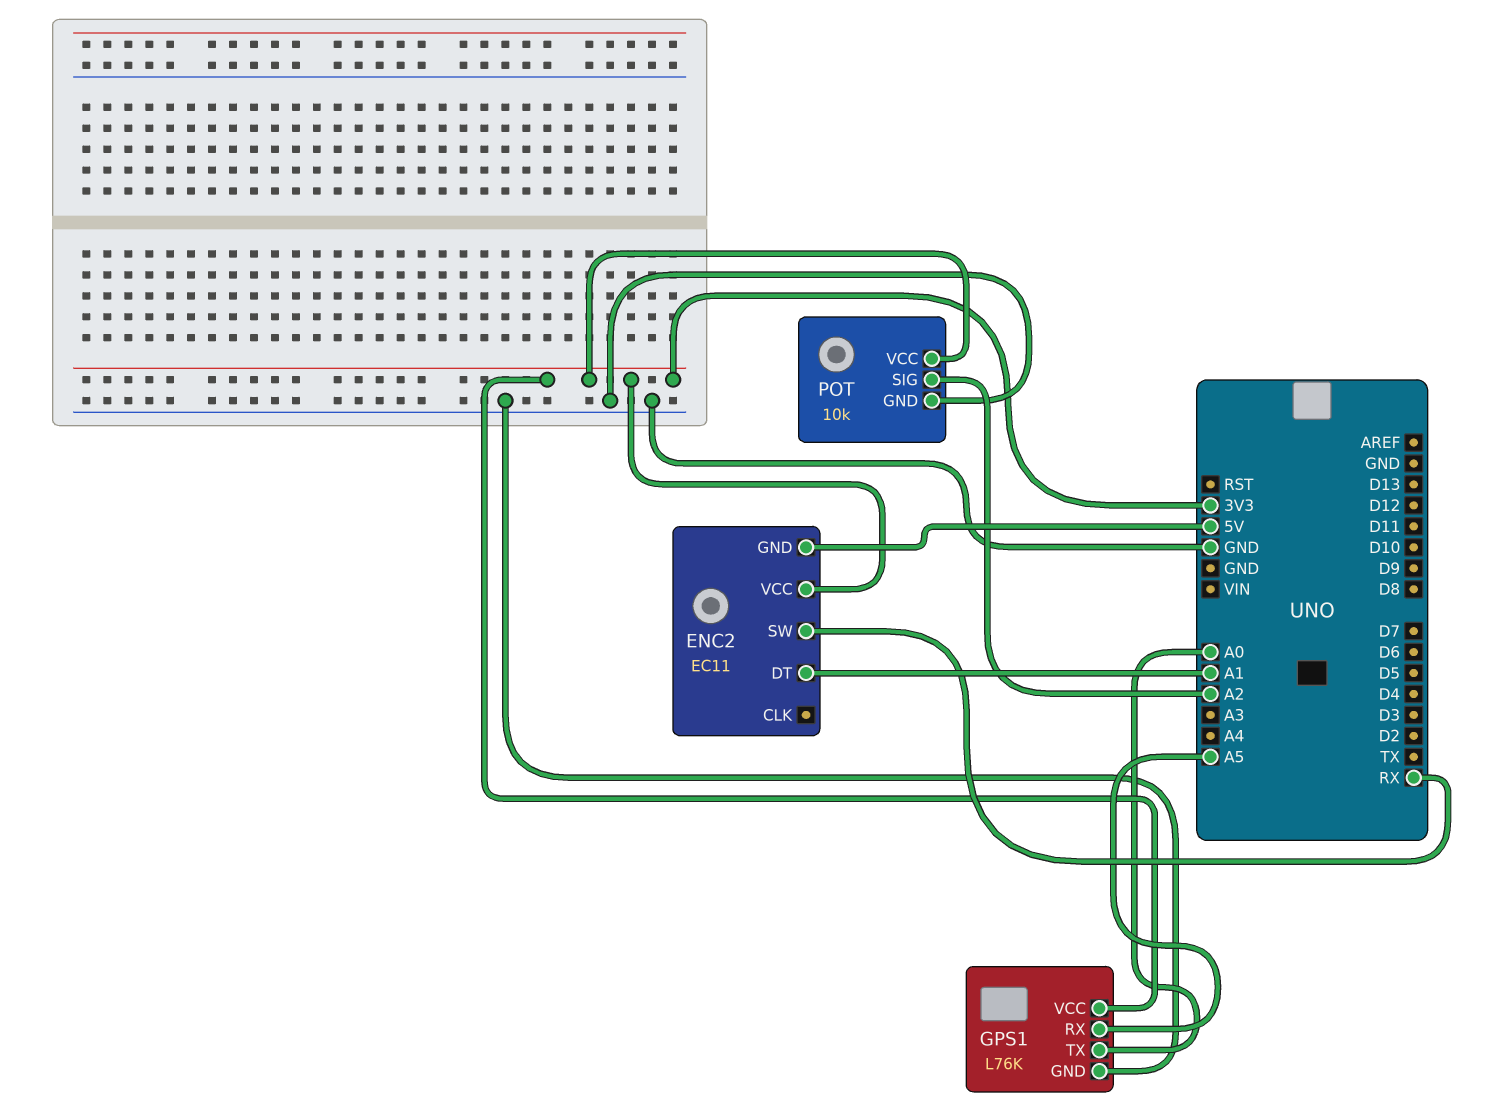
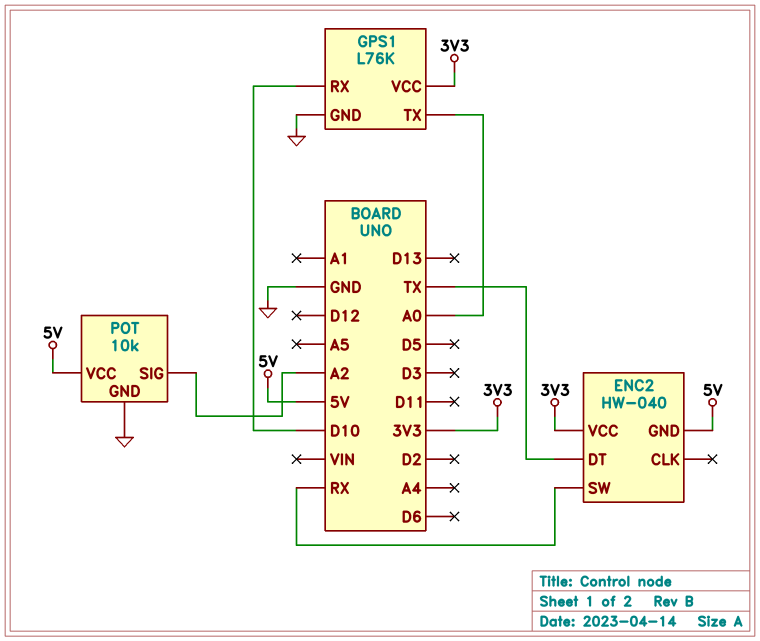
ENC2: EC11 -> HW-040
ENC2 pin DT: A1 -> TX
GPS1 pin RX: A5 -> D10
POT pin VCC: 3V3 -> 5V

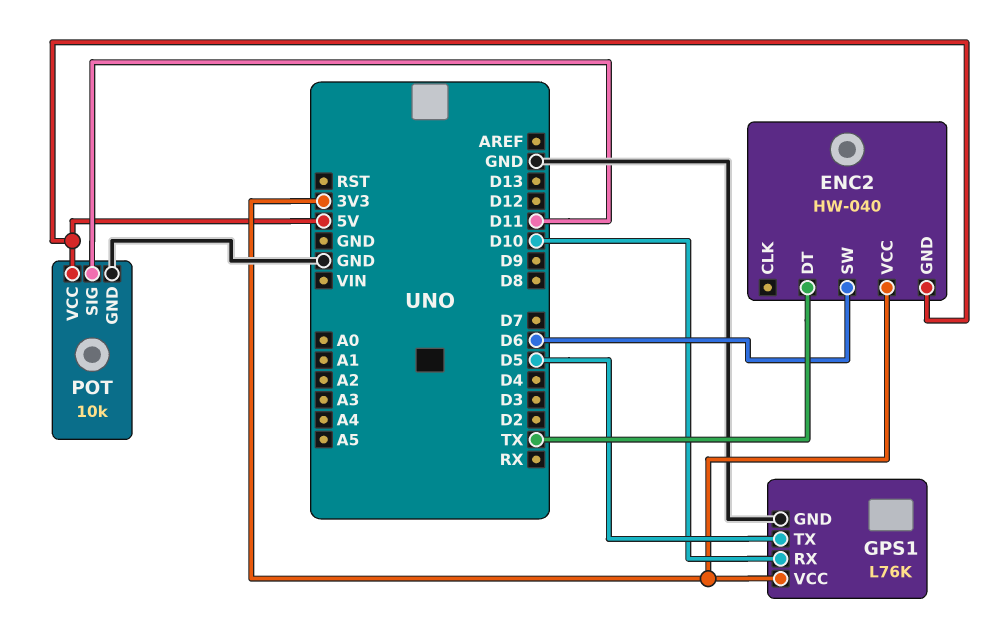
ENC2 pin SW: RX -> D6
GPS1 pin TX: A0 -> D5
POT pin SIG: A2 -> D11

